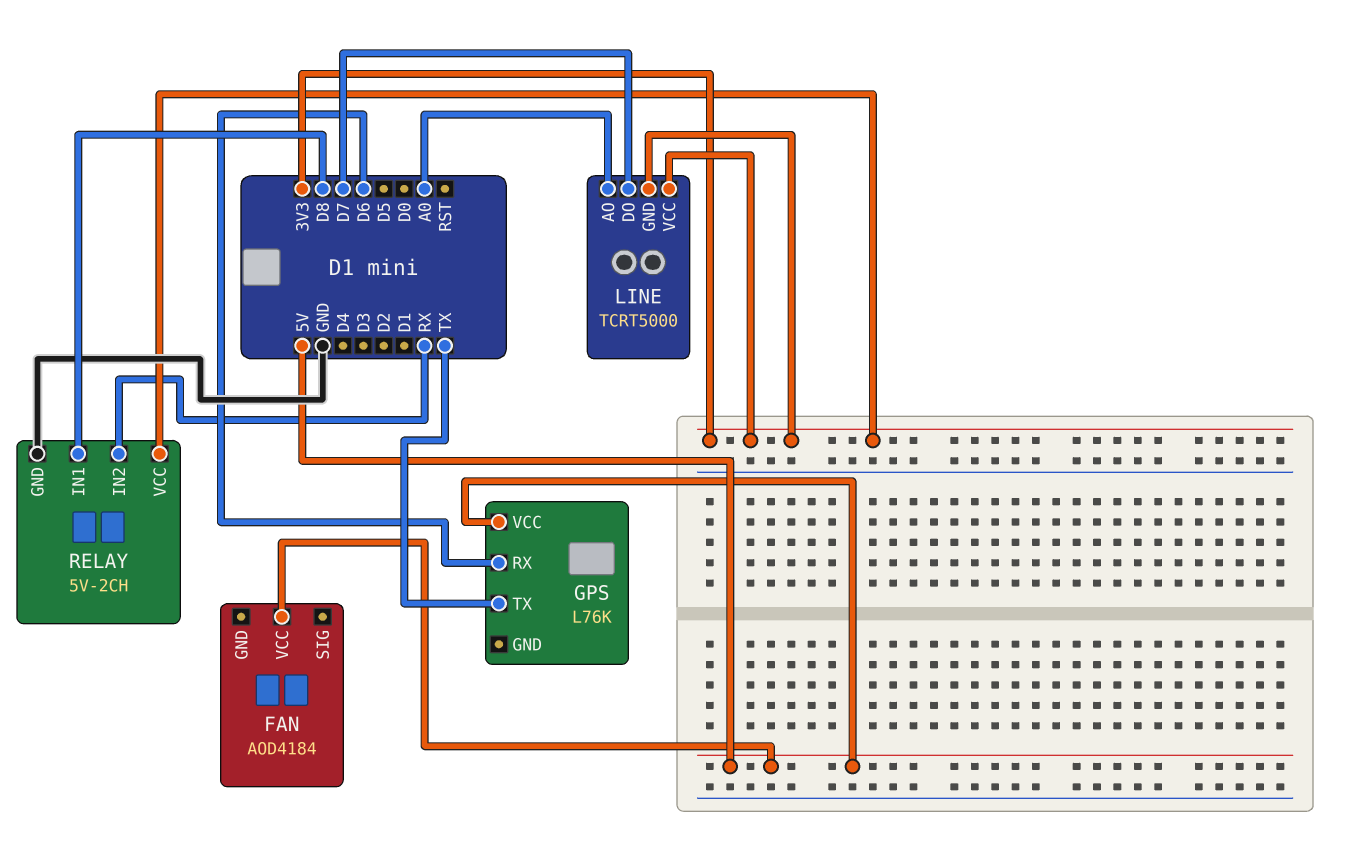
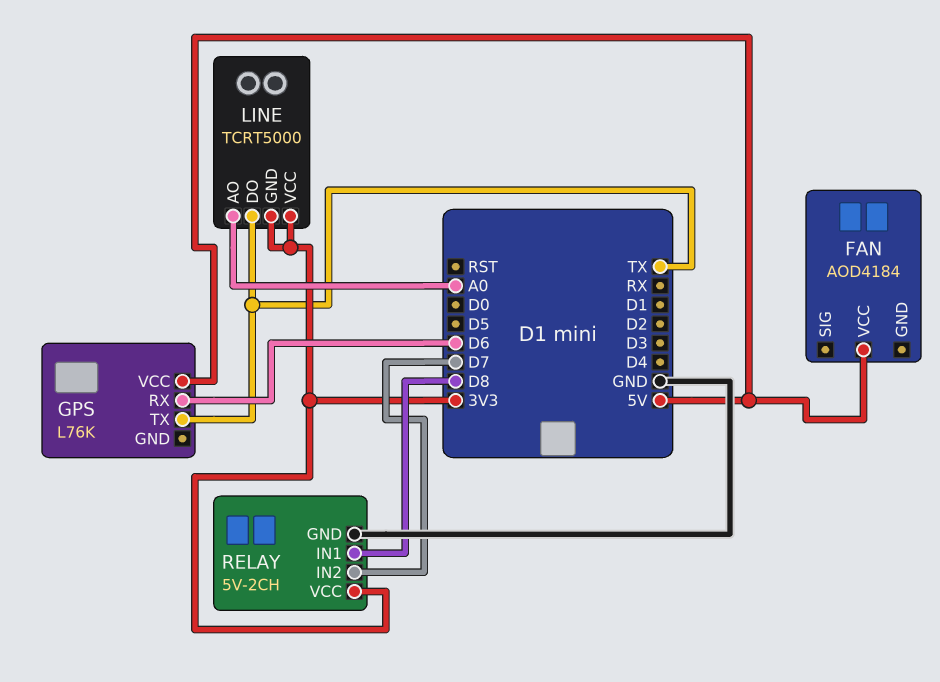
LINE pin DO: D7 -> TX
RELAY pin IN2: RX -> D7

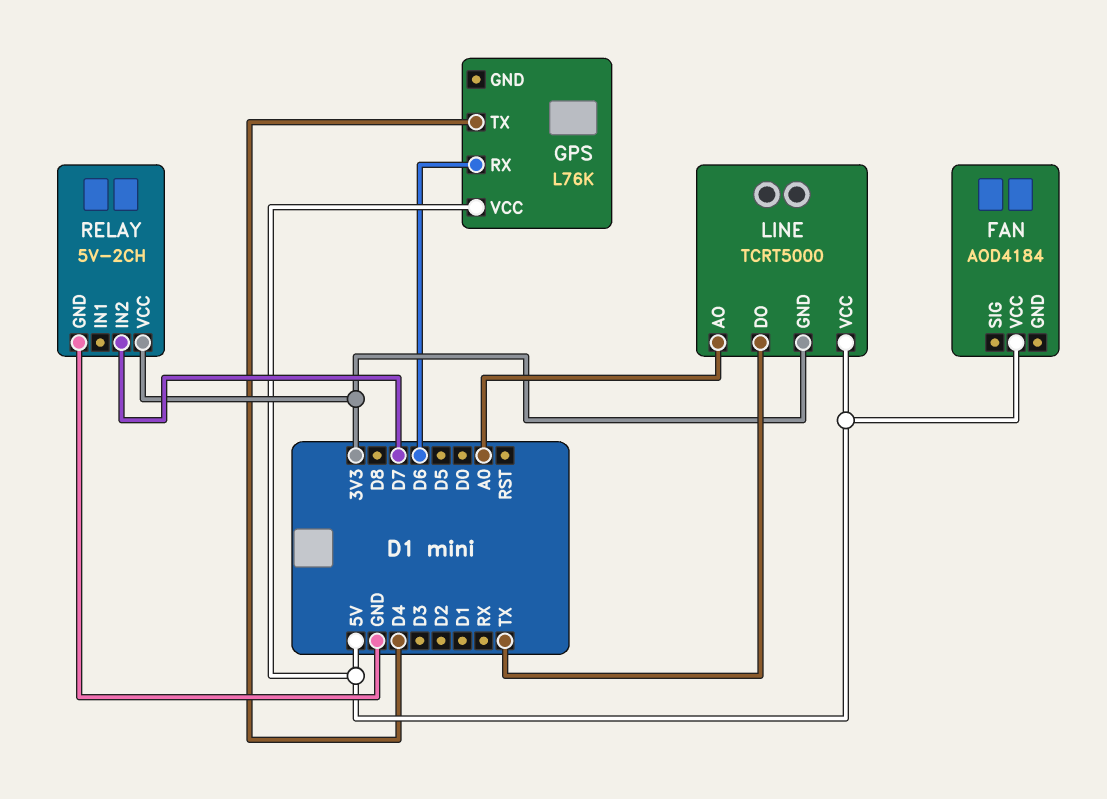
GPS pin TX: TX -> D4
LINE pin VCC: 3V3 -> 5V
RELAY pin IN1: D8 -> none

